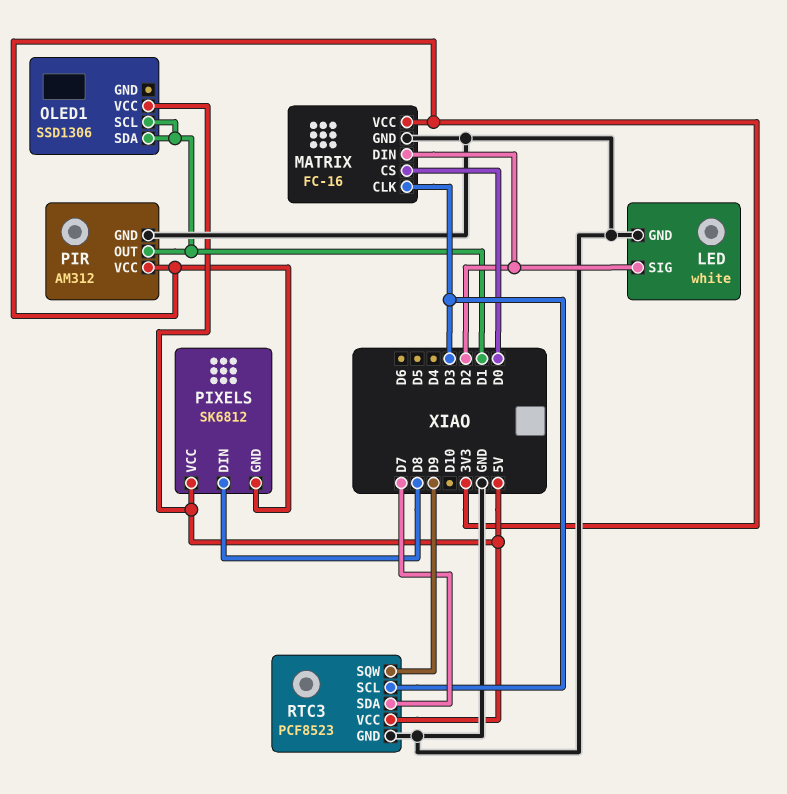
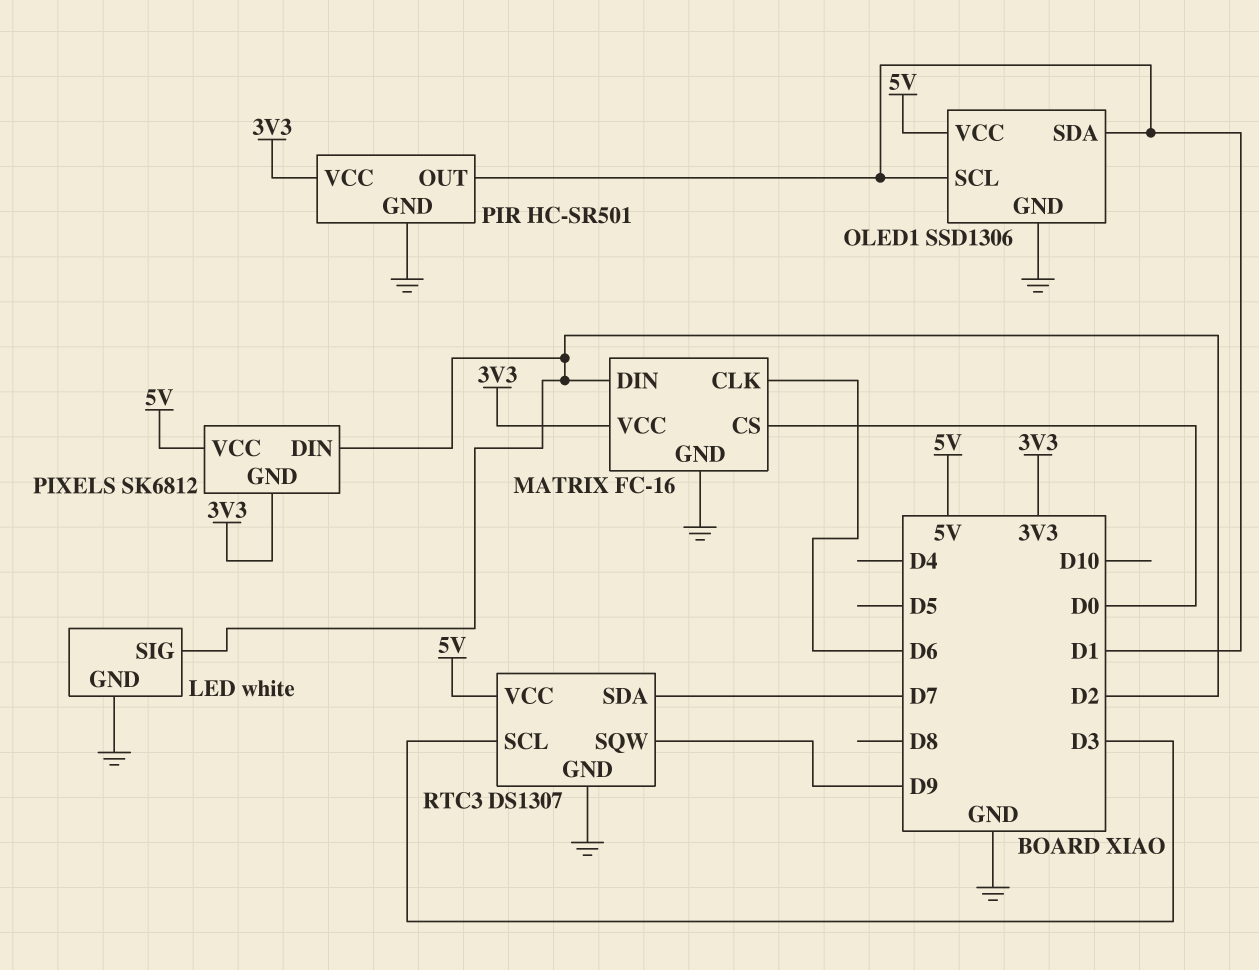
MATRIX pin CLK: D3 -> D6
OLED1 pin GND: none -> GND
PIR: AM312 -> HC-SR501
PIXELS pin DIN: D8 -> D2
RTC3: PCF8523 -> DS1307

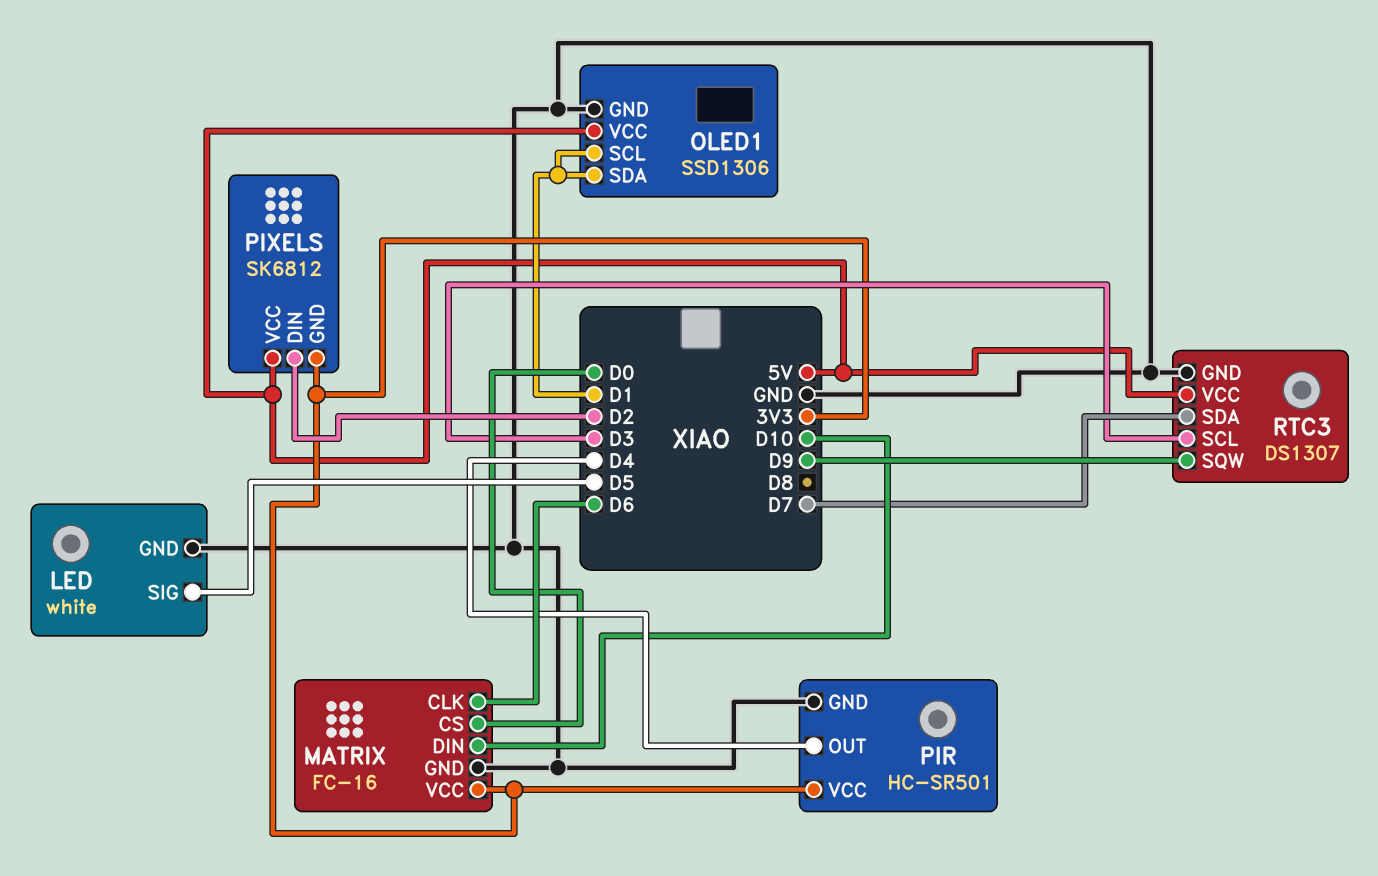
LED pin SIG: D2 -> D5
MATRIX pin DIN: D2 -> D10
PIR pin OUT: D1 -> D4

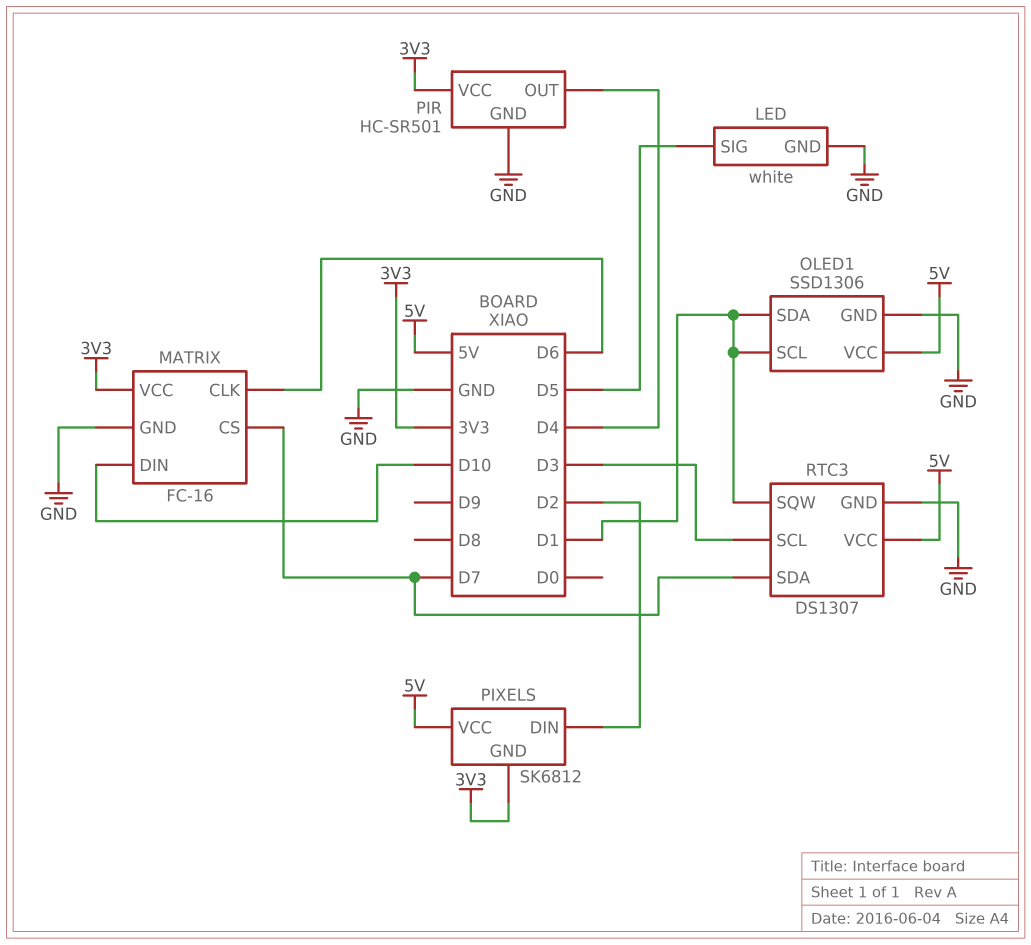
MATRIX pin CS: D0 -> D7
RTC3 pin SQW: D9 -> D1

